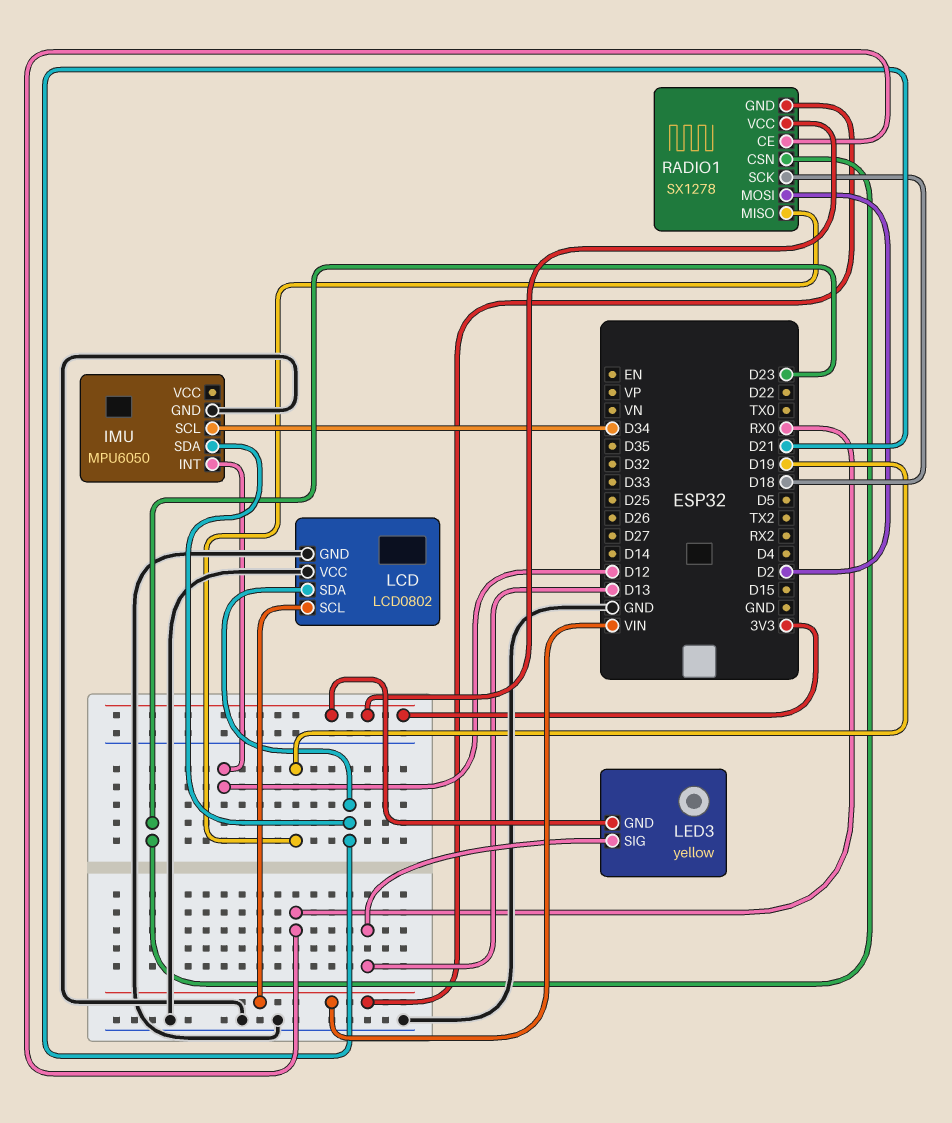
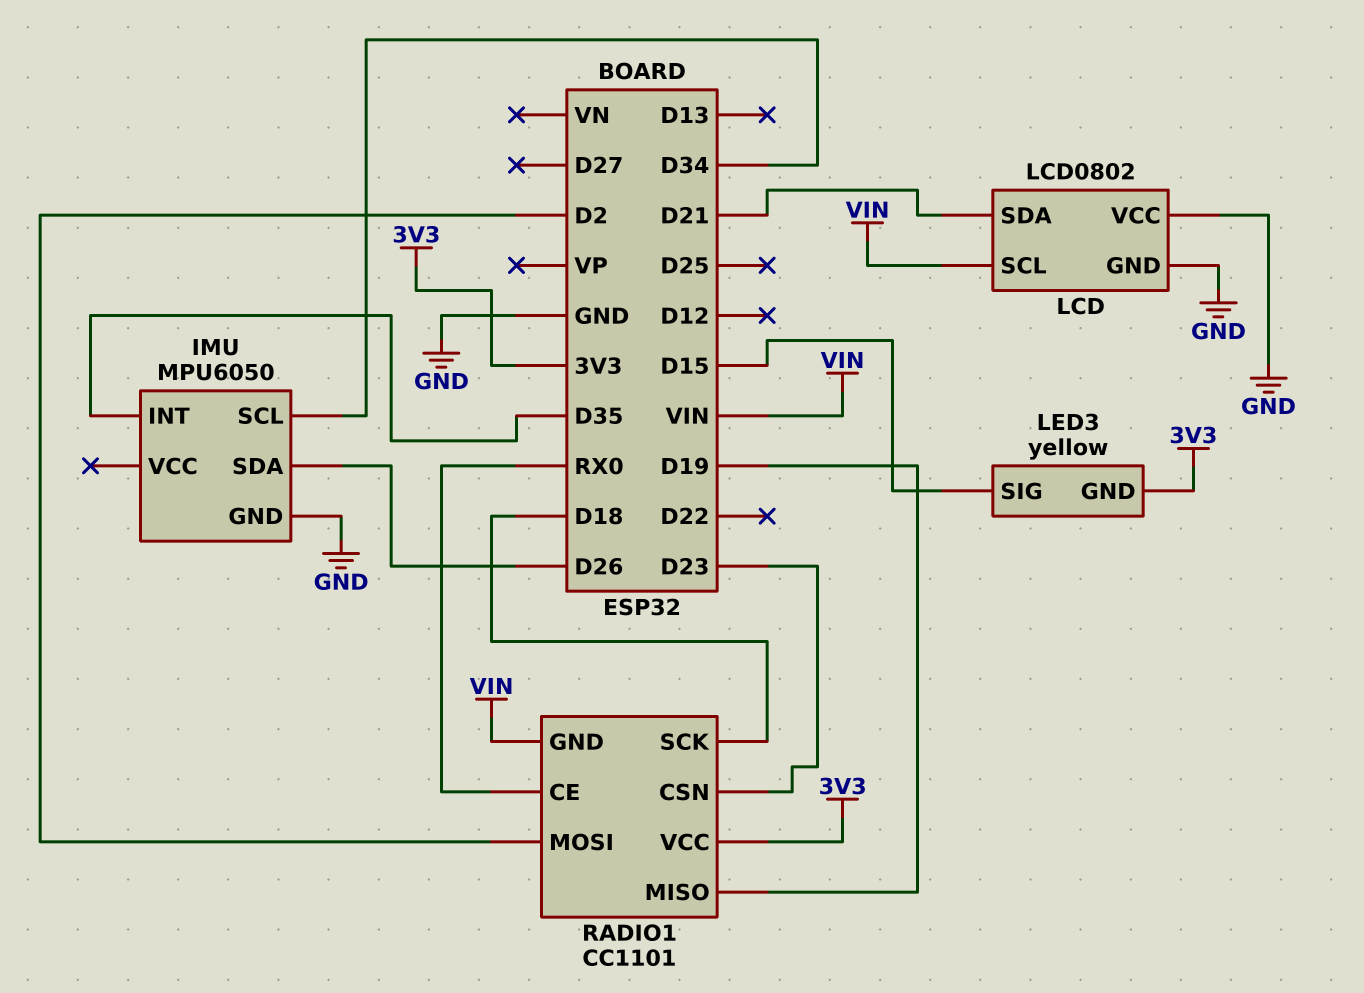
IMU pin INT: D12 -> D35
IMU pin SDA: D21 -> D26
LED3 pin SIG: D13 -> D15
RADIO1: SX1278 -> CC1101

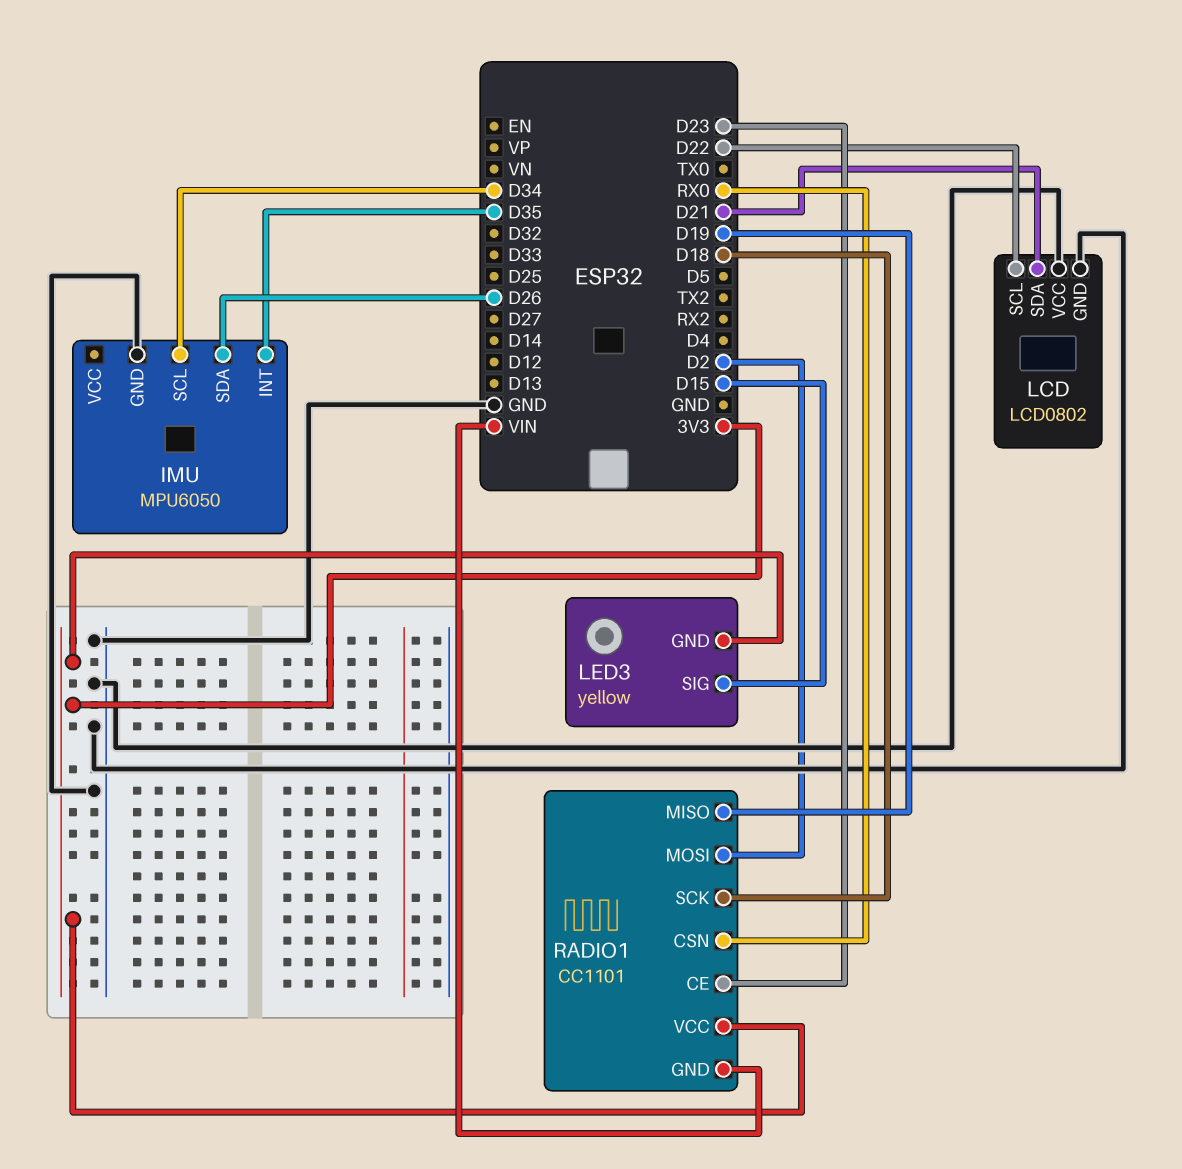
LCD pin SCL: VIN -> D22
RADIO1 pin CE: RX0 -> D23
RADIO1 pin CSN: D23 -> RX0

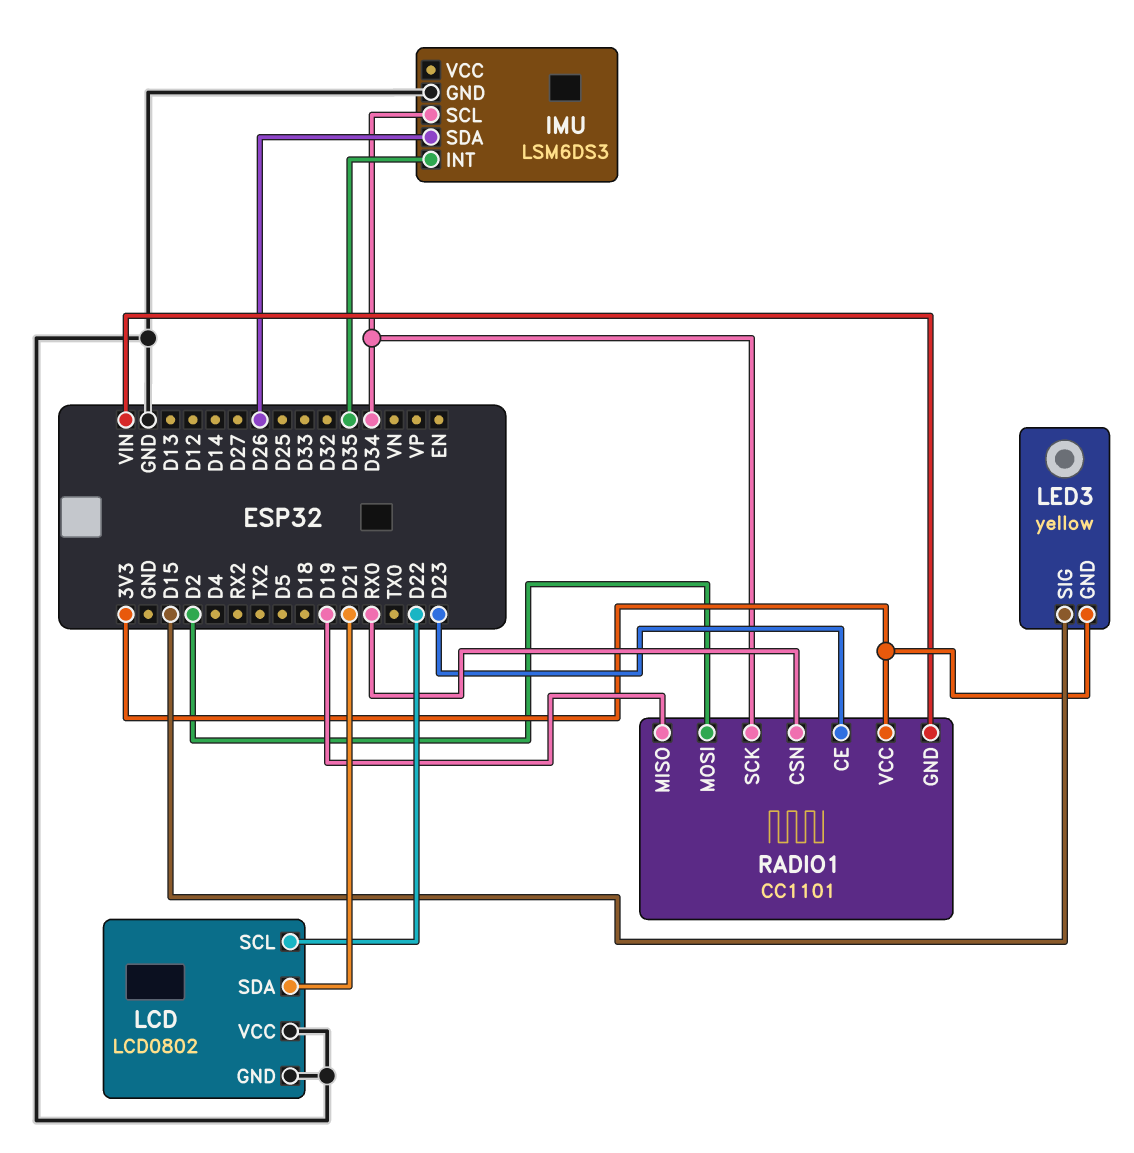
IMU: MPU6050 -> LSM6DS3
RADIO1 pin SCK: D18 -> D34

